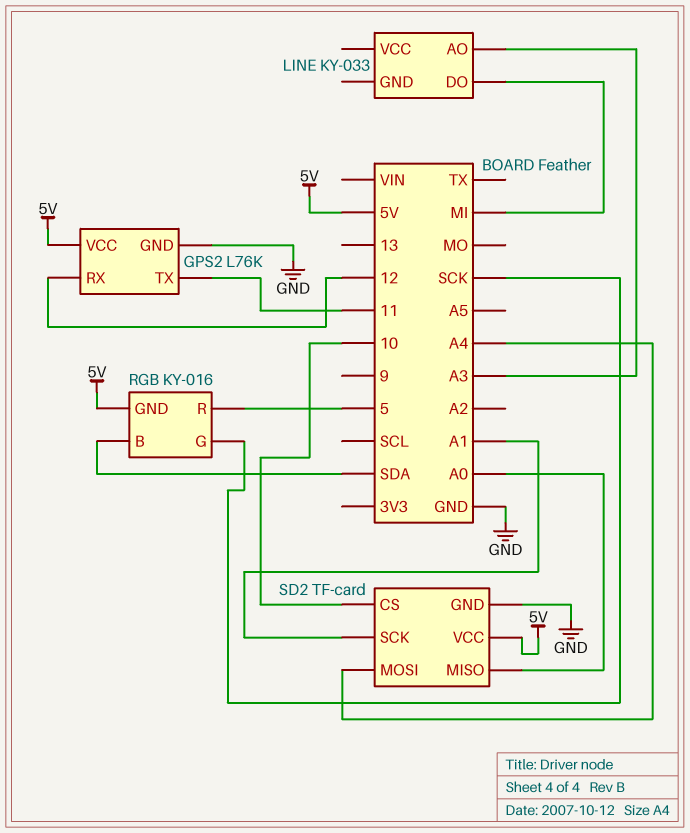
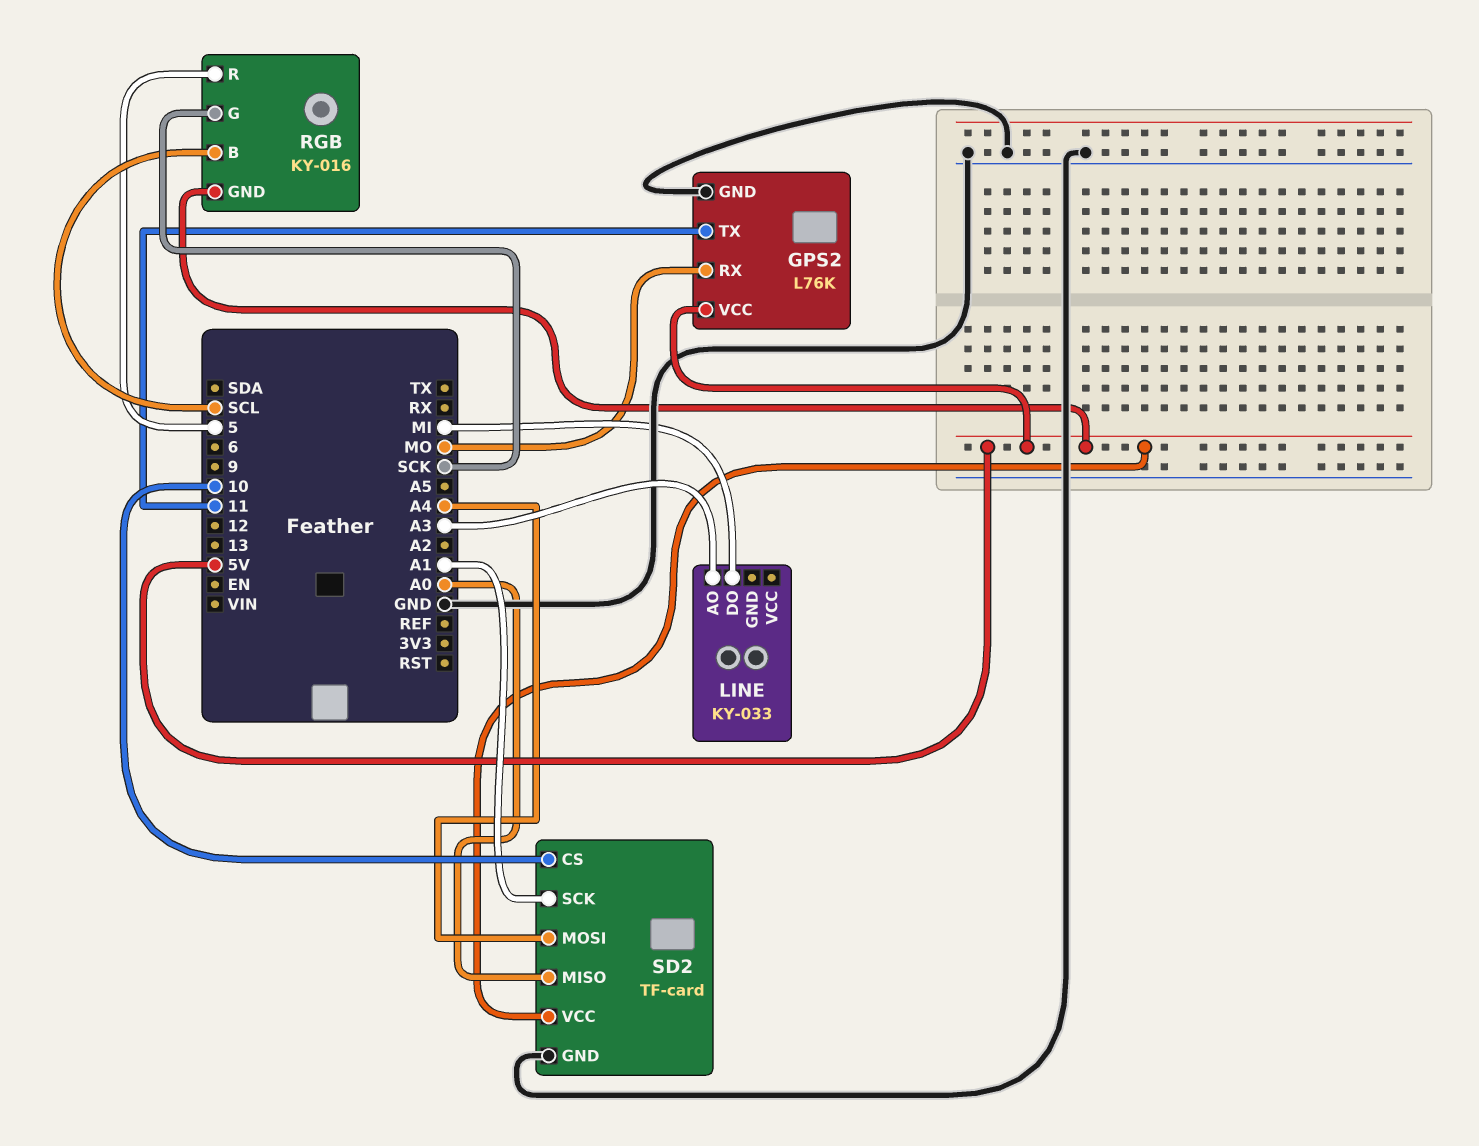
GPS2 pin RX: 12 -> MO
RGB pin B: SDA -> SCL

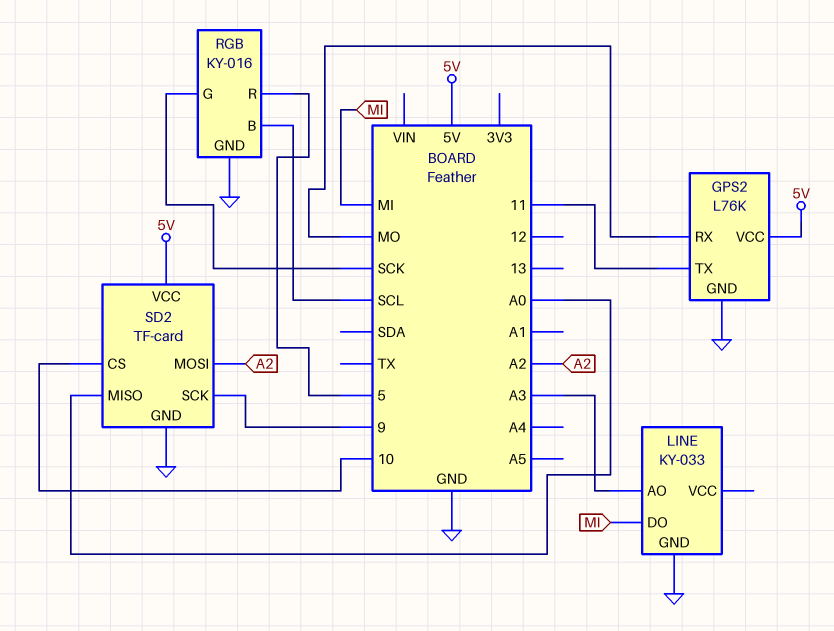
LINE pin GND: none -> GND
RGB pin GND: 5V -> GND
SD2 pin MOSI: A4 -> A2
SD2 pin SCK: A1 -> 9

